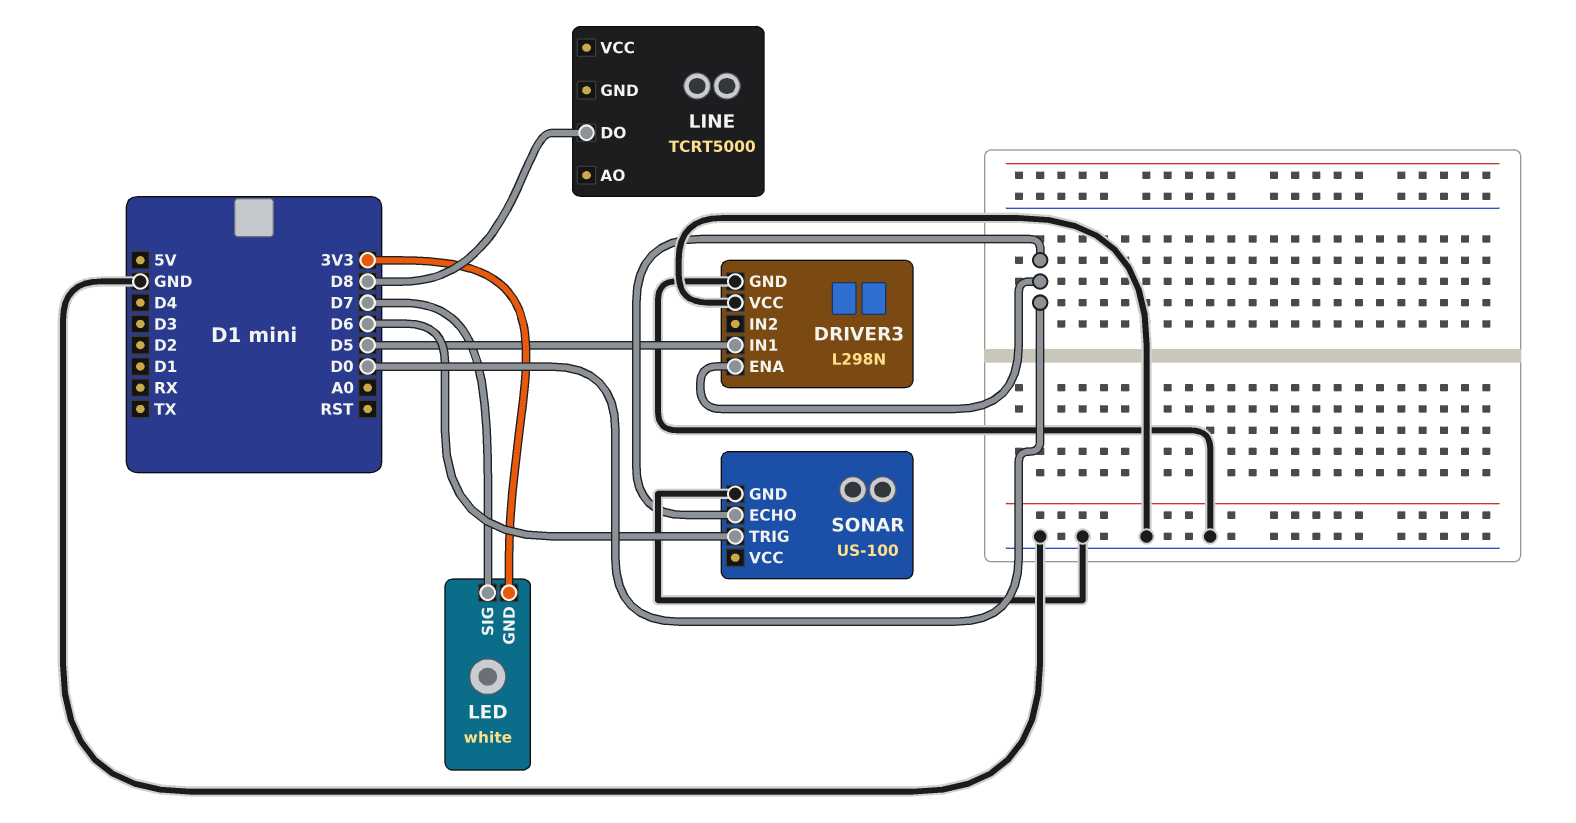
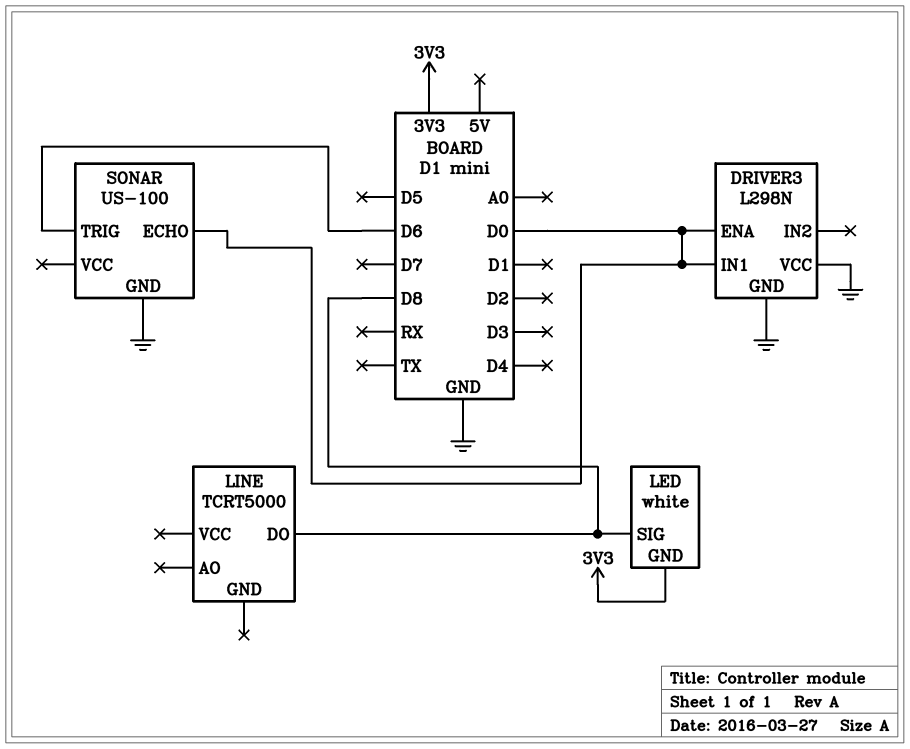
DRIVER3 pin IN1: D5 -> D0
LED pin SIG: D7 -> D8

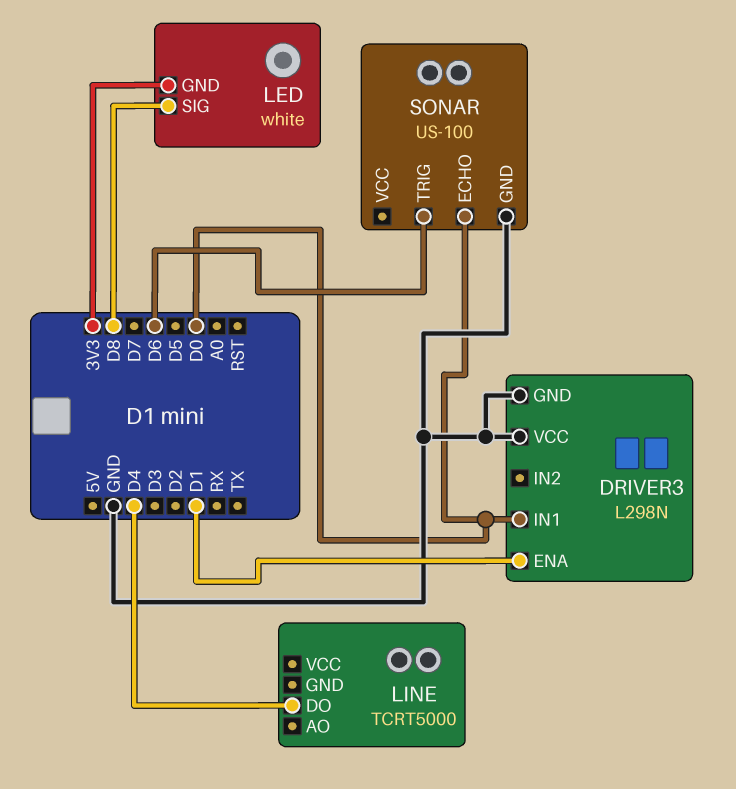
DRIVER3 pin ENA: D0 -> D1
LINE pin DO: D8 -> D4

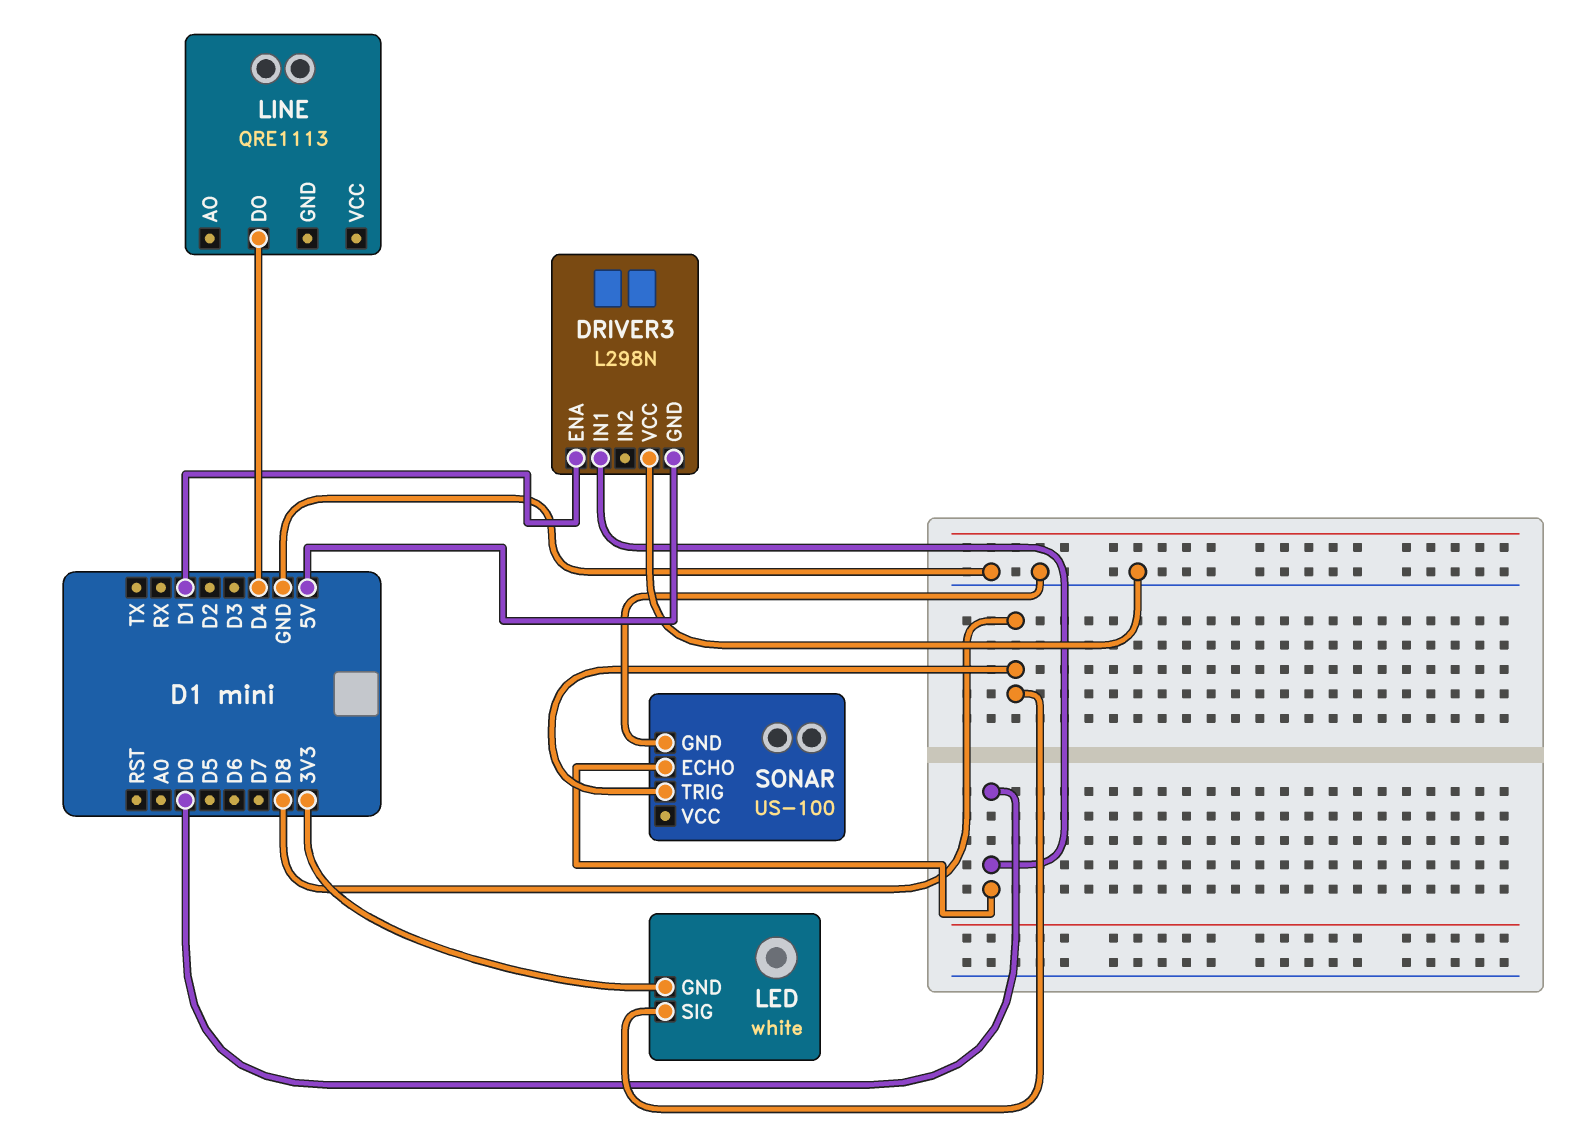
DRIVER3 pin GND: GND -> 5V
LINE: TCRT5000 -> QRE1113
SONAR pin TRIG: D6 -> D8

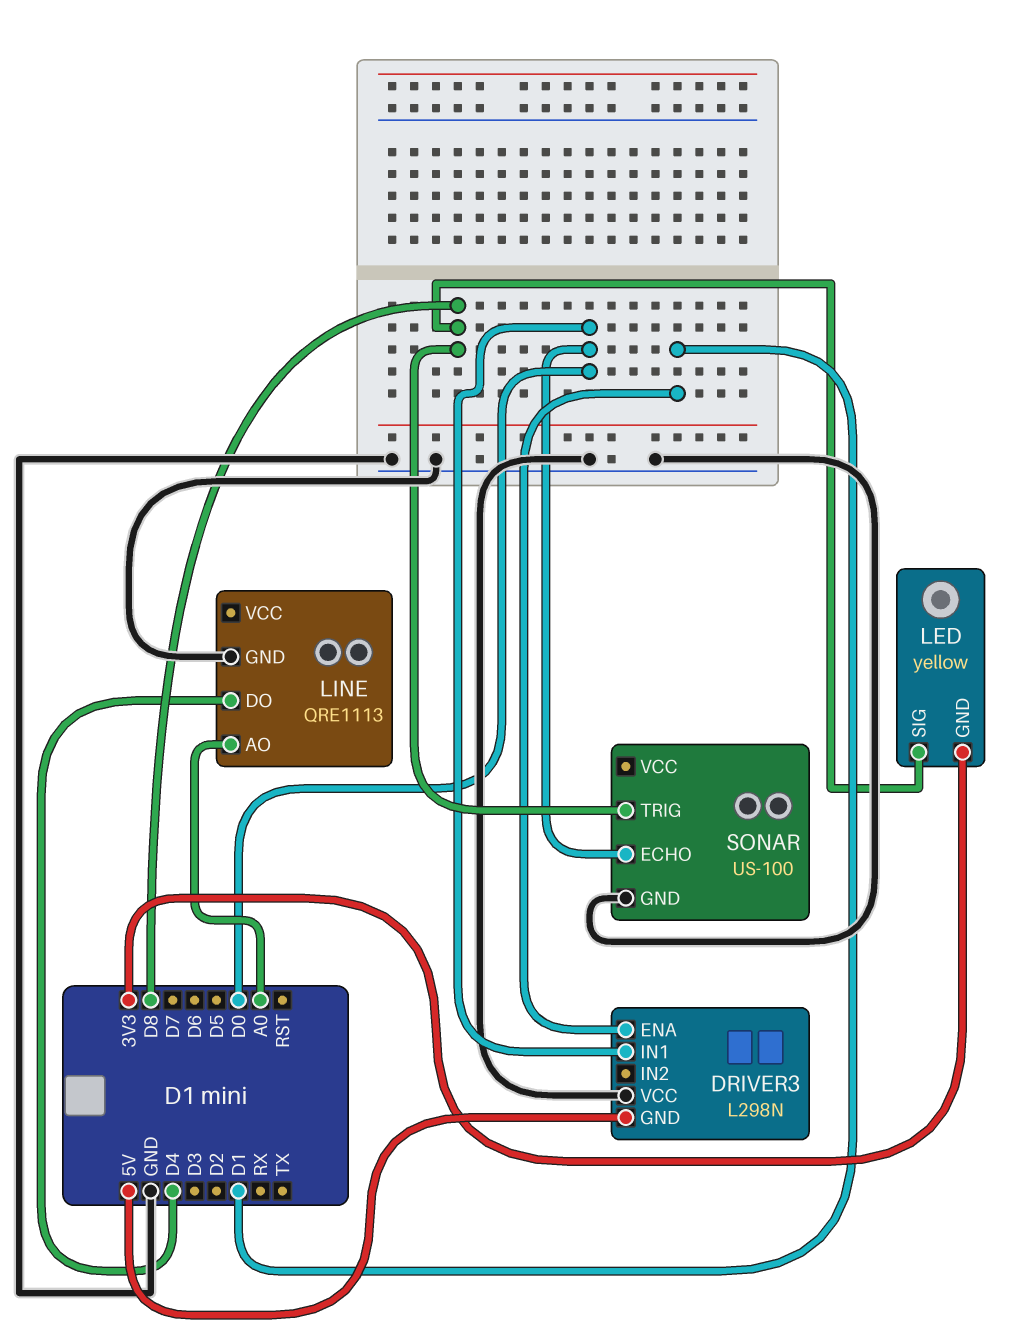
LED: white -> yellow
LINE pin AO: none -> A0
LINE pin GND: none -> GND

